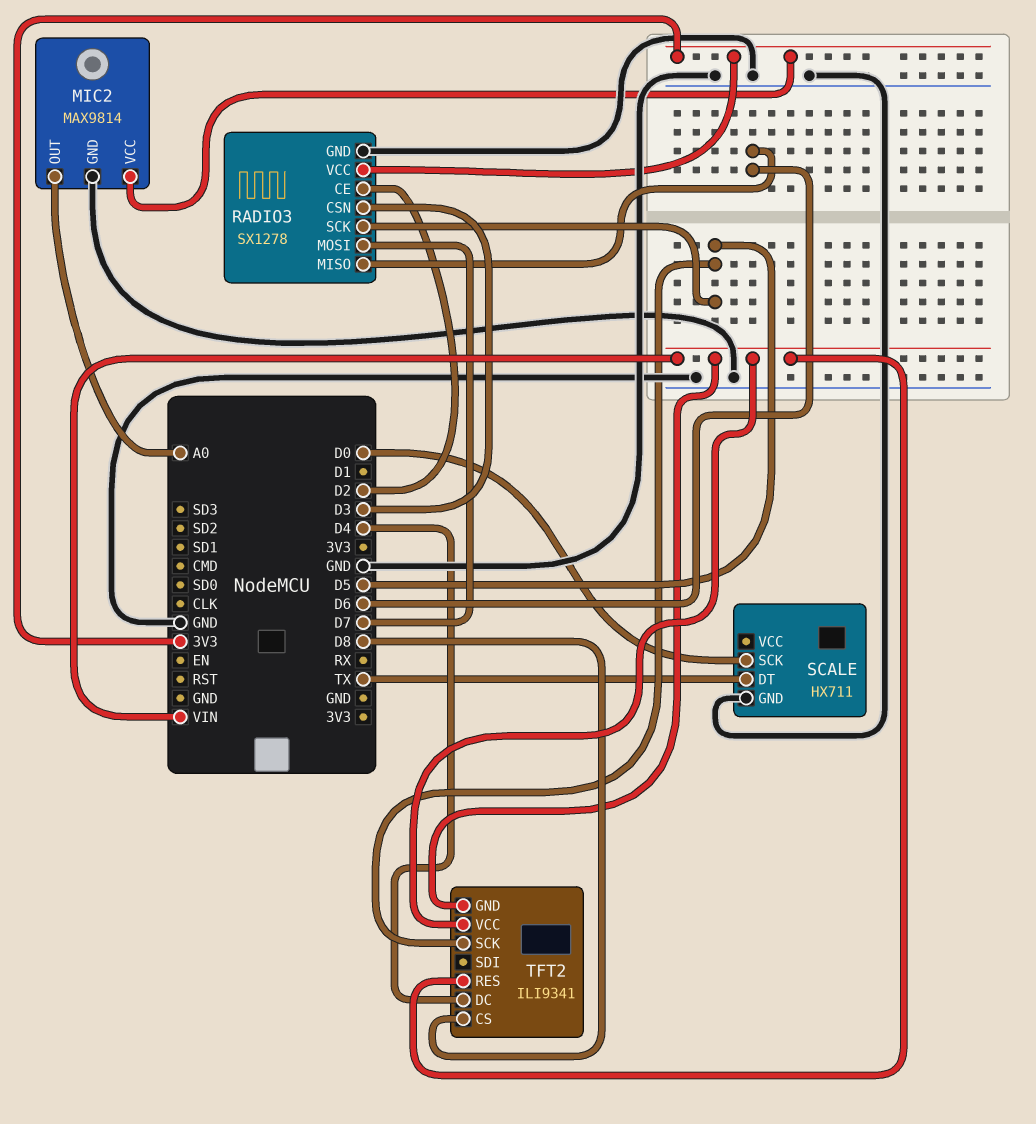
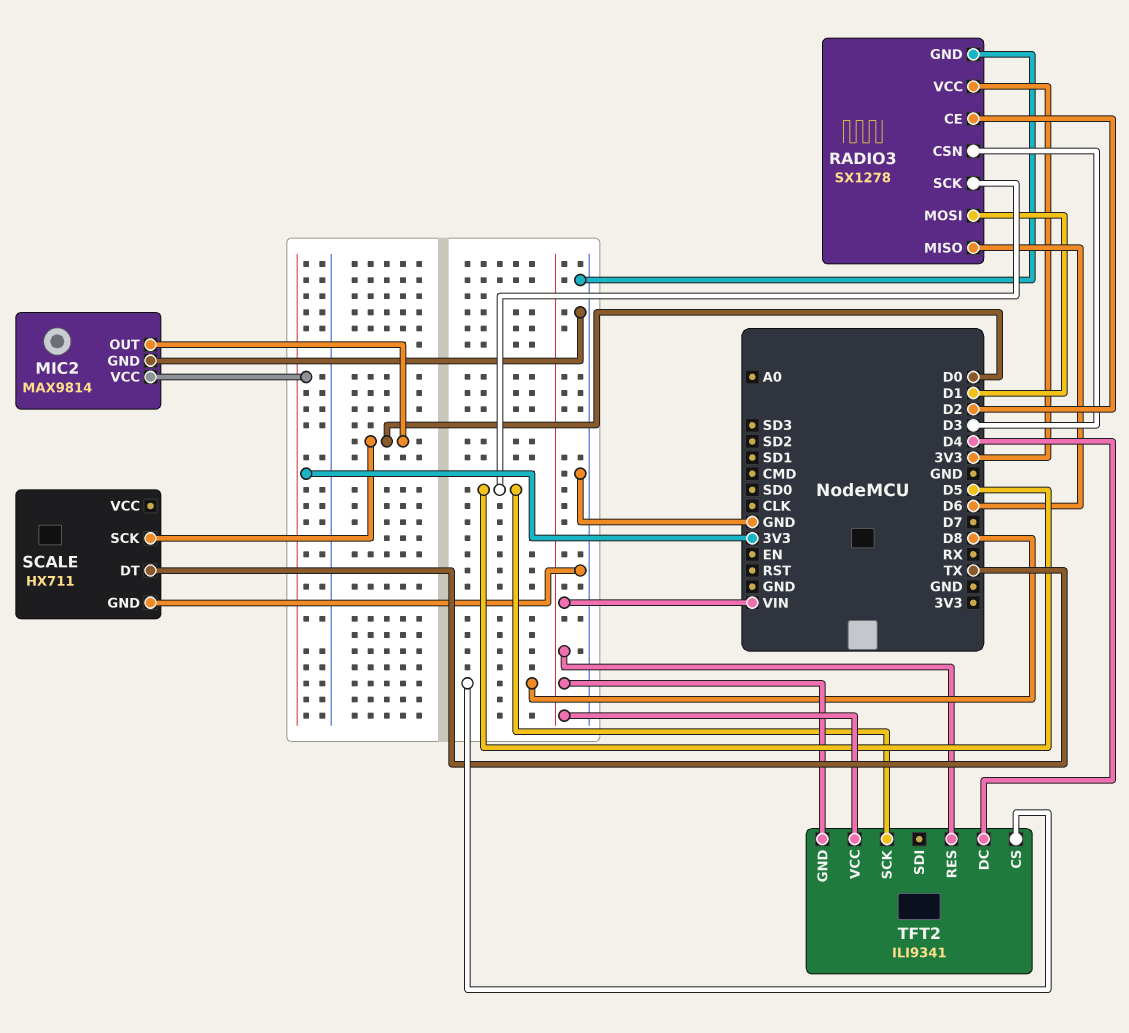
MIC2 pin OUT: A0 -> D0
RADIO3 pin MOSI: D7 -> D1

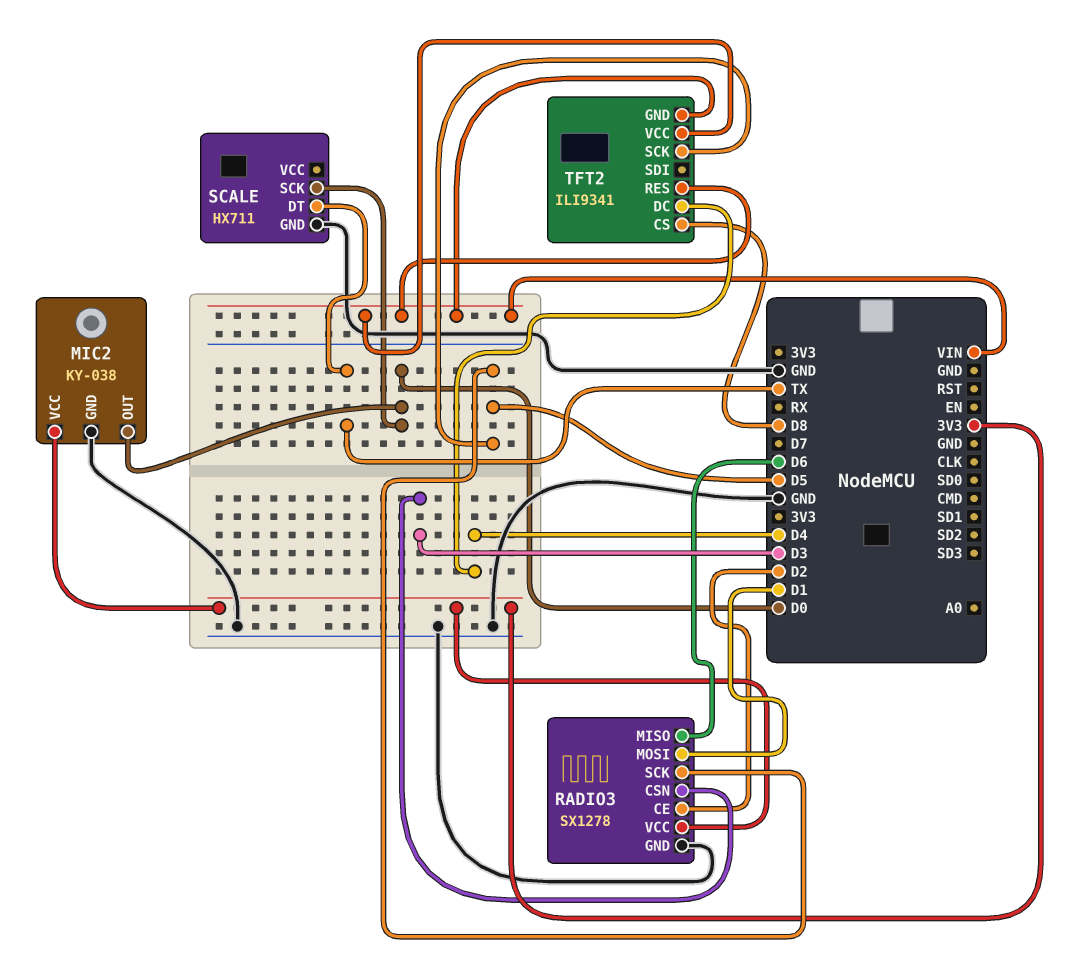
MIC2: MAX9814 -> KY-038

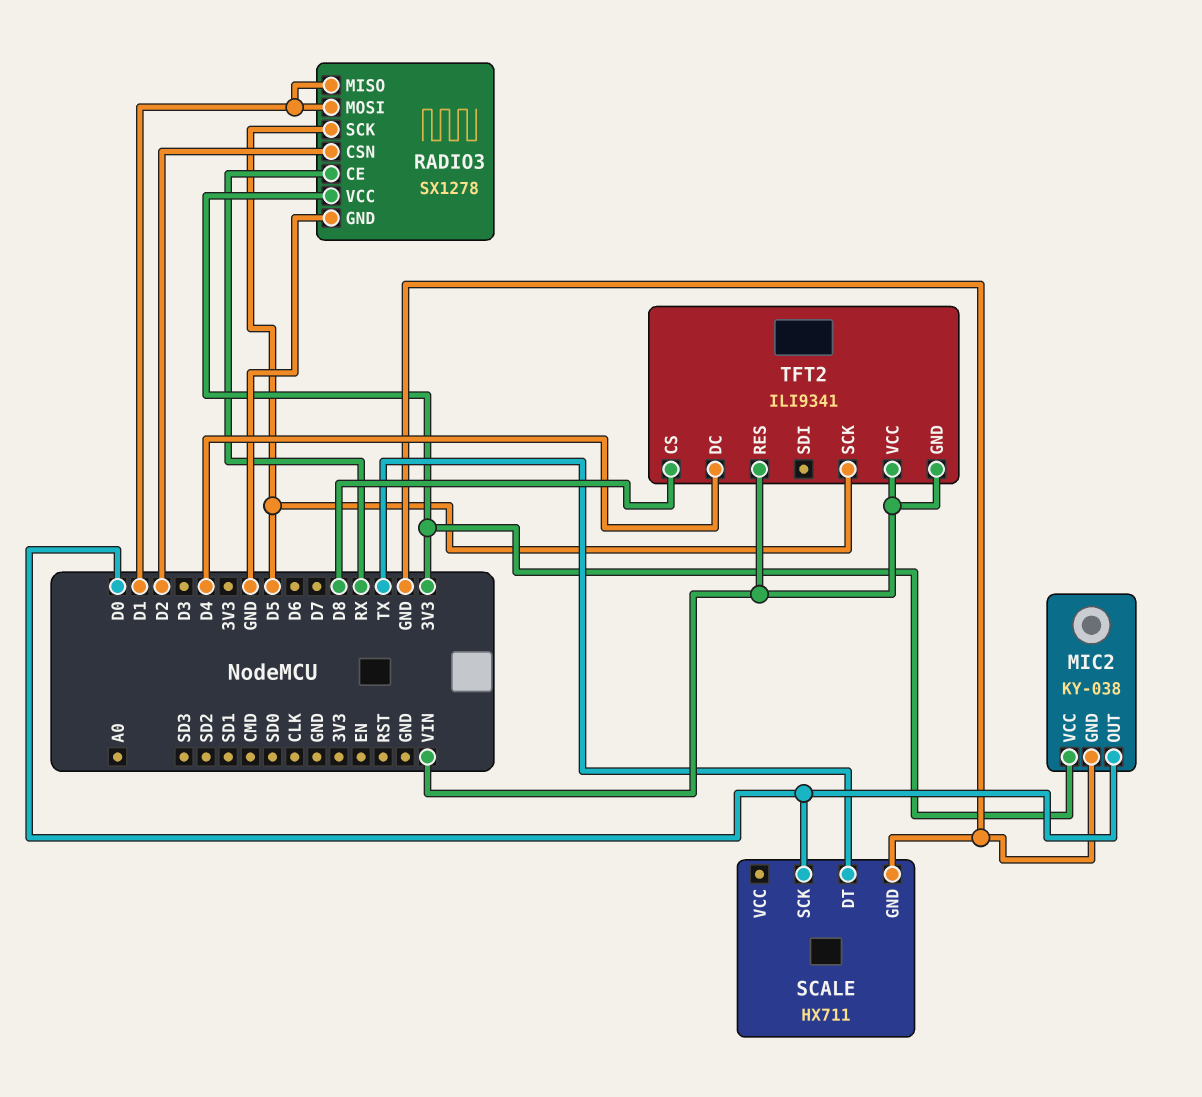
RADIO3 pin CE: D2 -> RX
RADIO3 pin CSN: D3 -> D2
RADIO3 pin MISO: D6 -> D1

